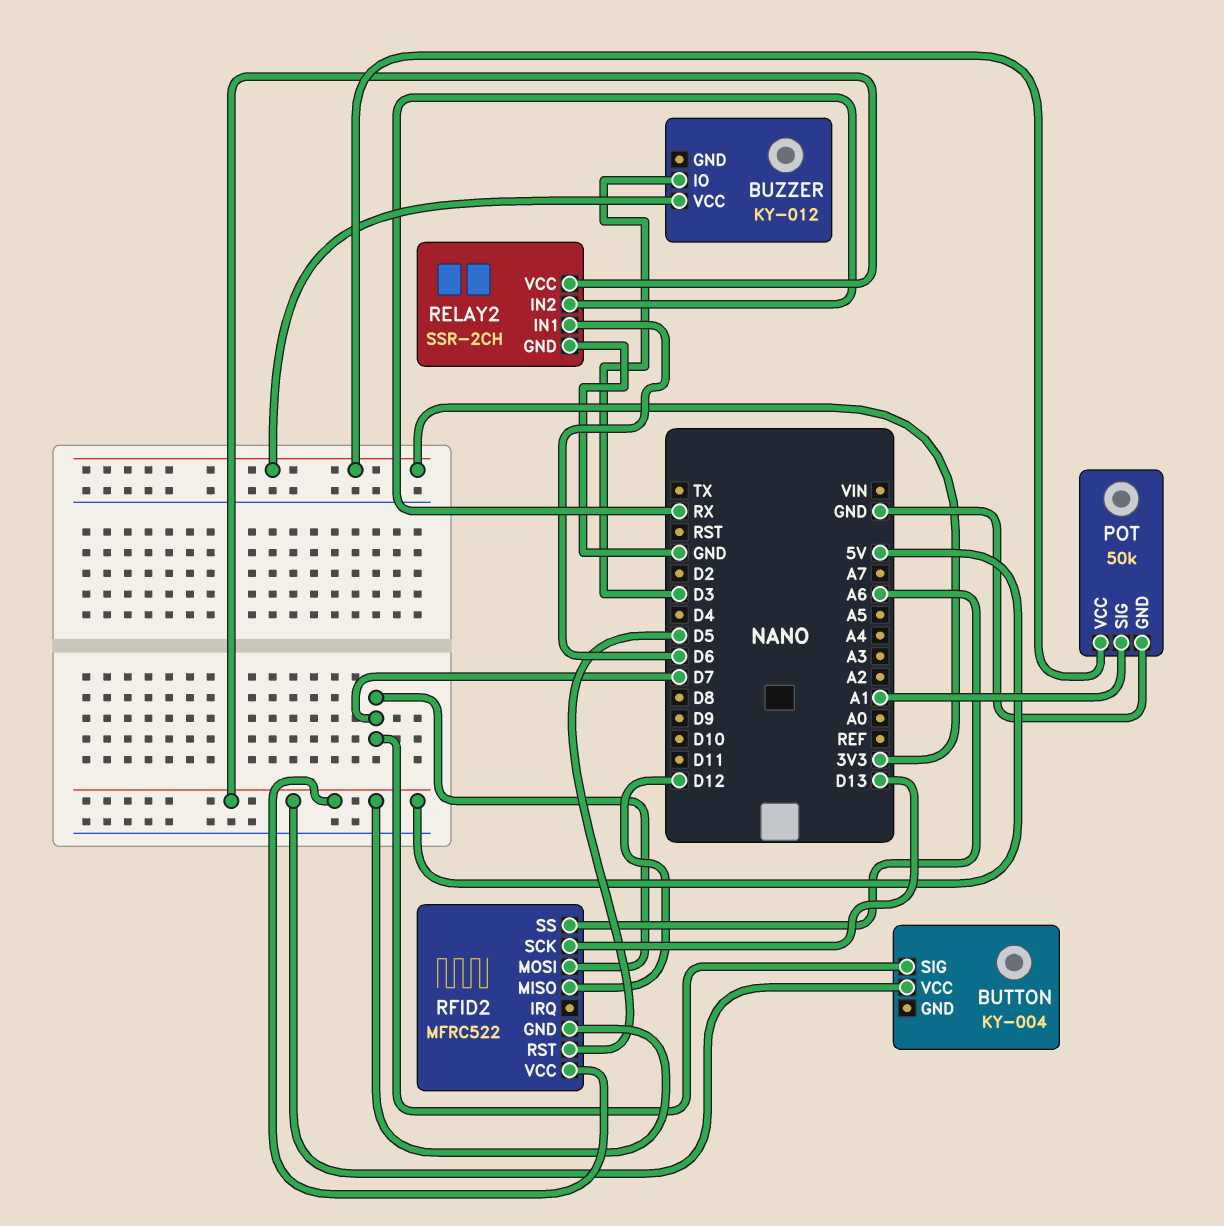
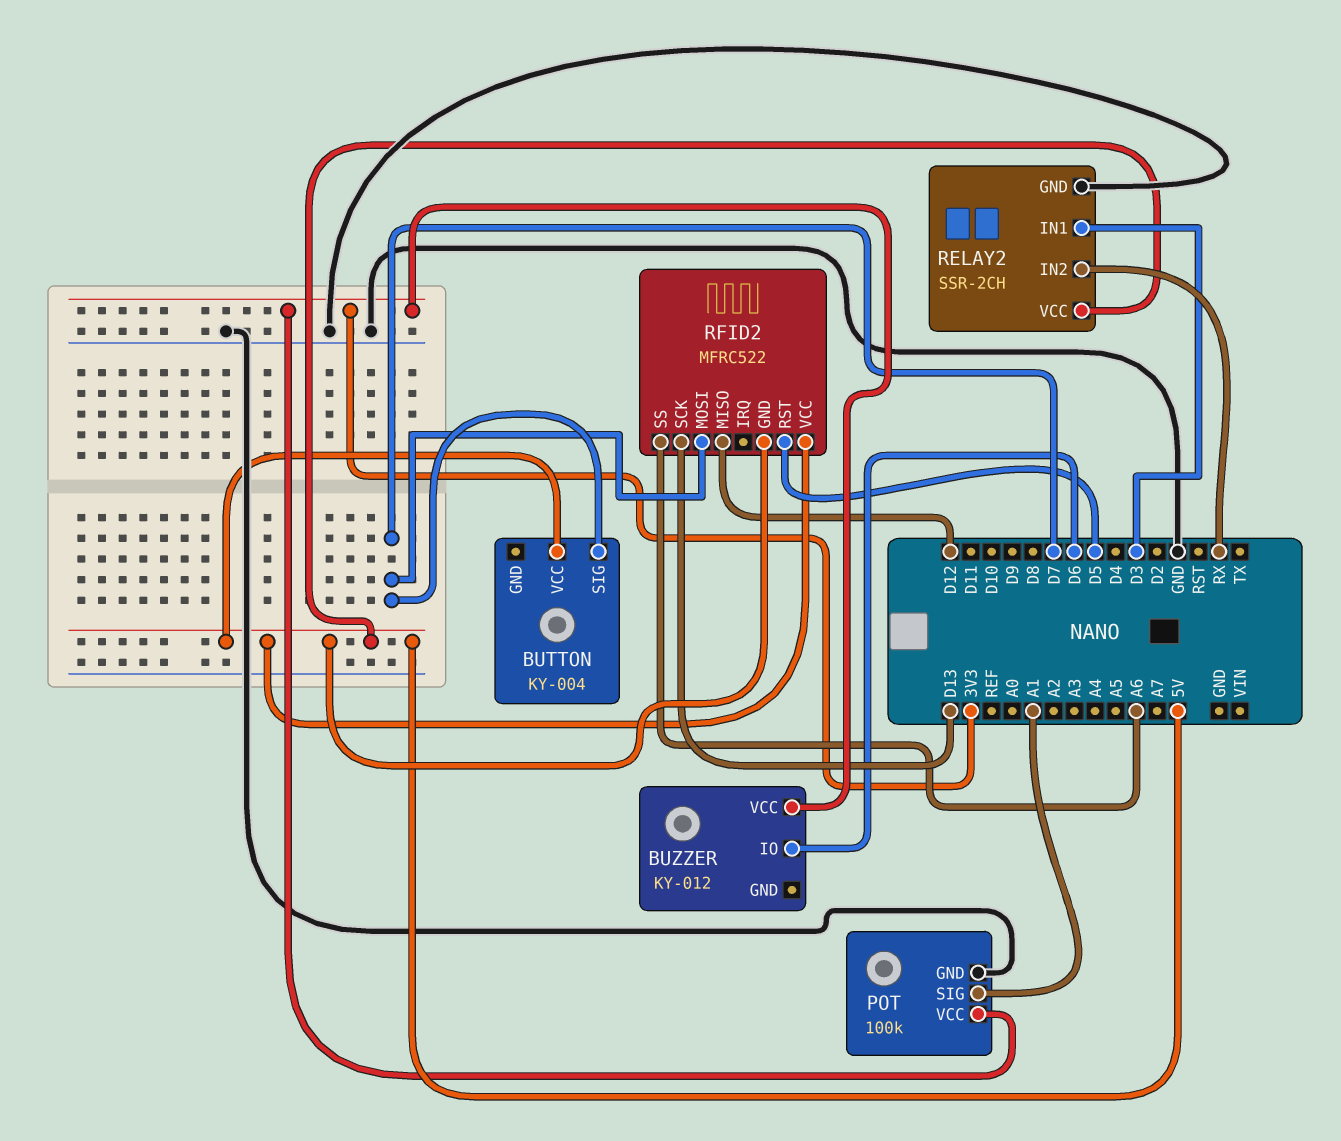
BUZZER pin IO: D3 -> D6
POT: 50k -> 100k
RELAY2 pin IN1: D6 -> D3

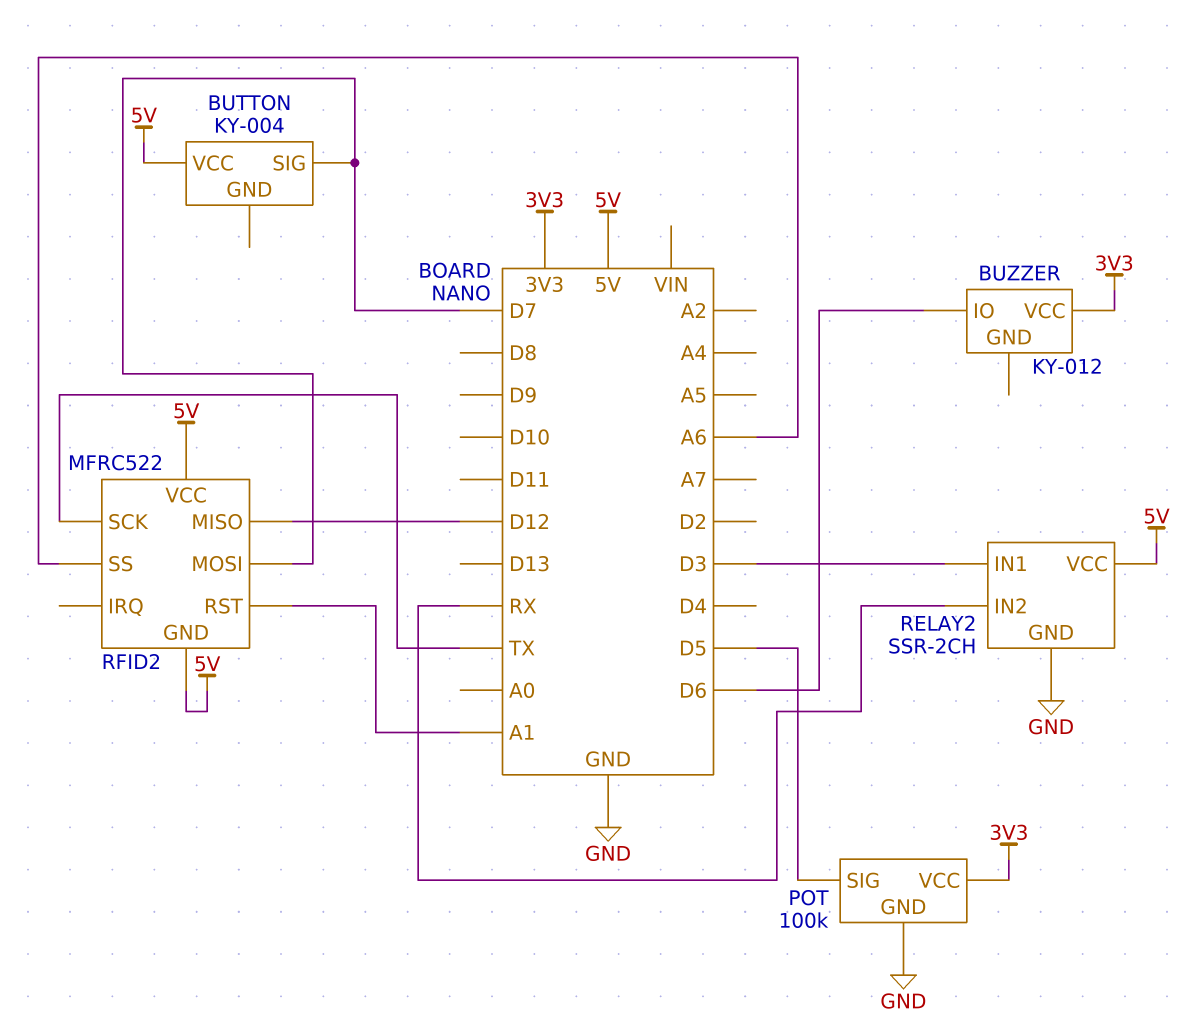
POT pin SIG: A1 -> D5
RFID2 pin RST: D5 -> A1
RFID2 pin SCK: D13 -> TX

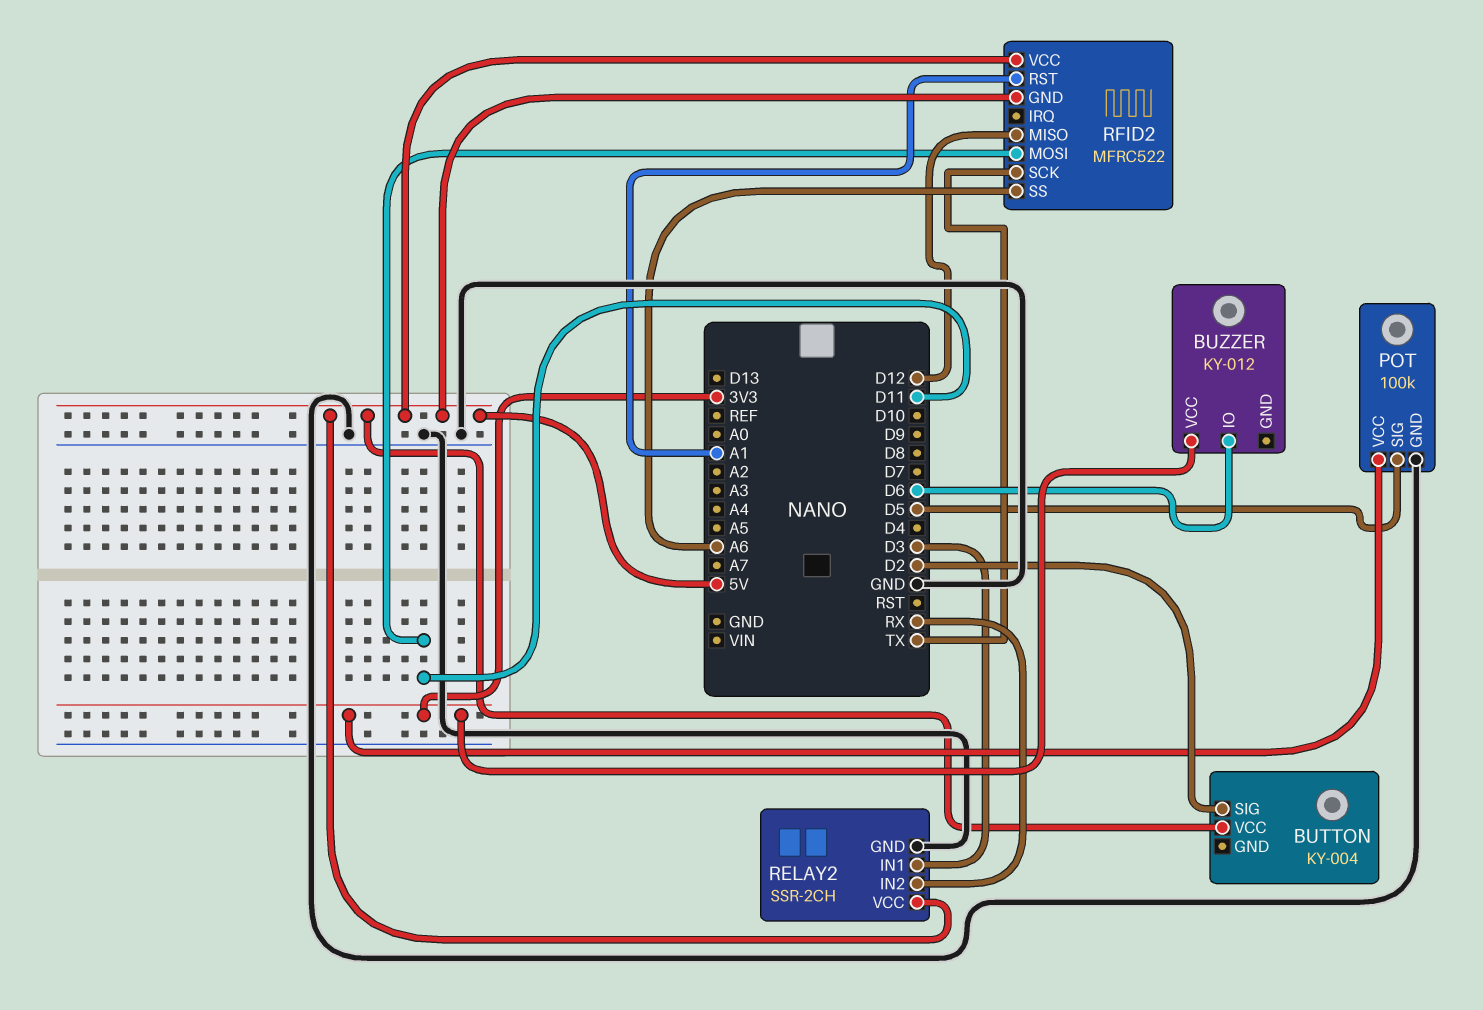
BUTTON pin SIG: D7 -> D2
RFID2 pin MOSI: D7 -> D11

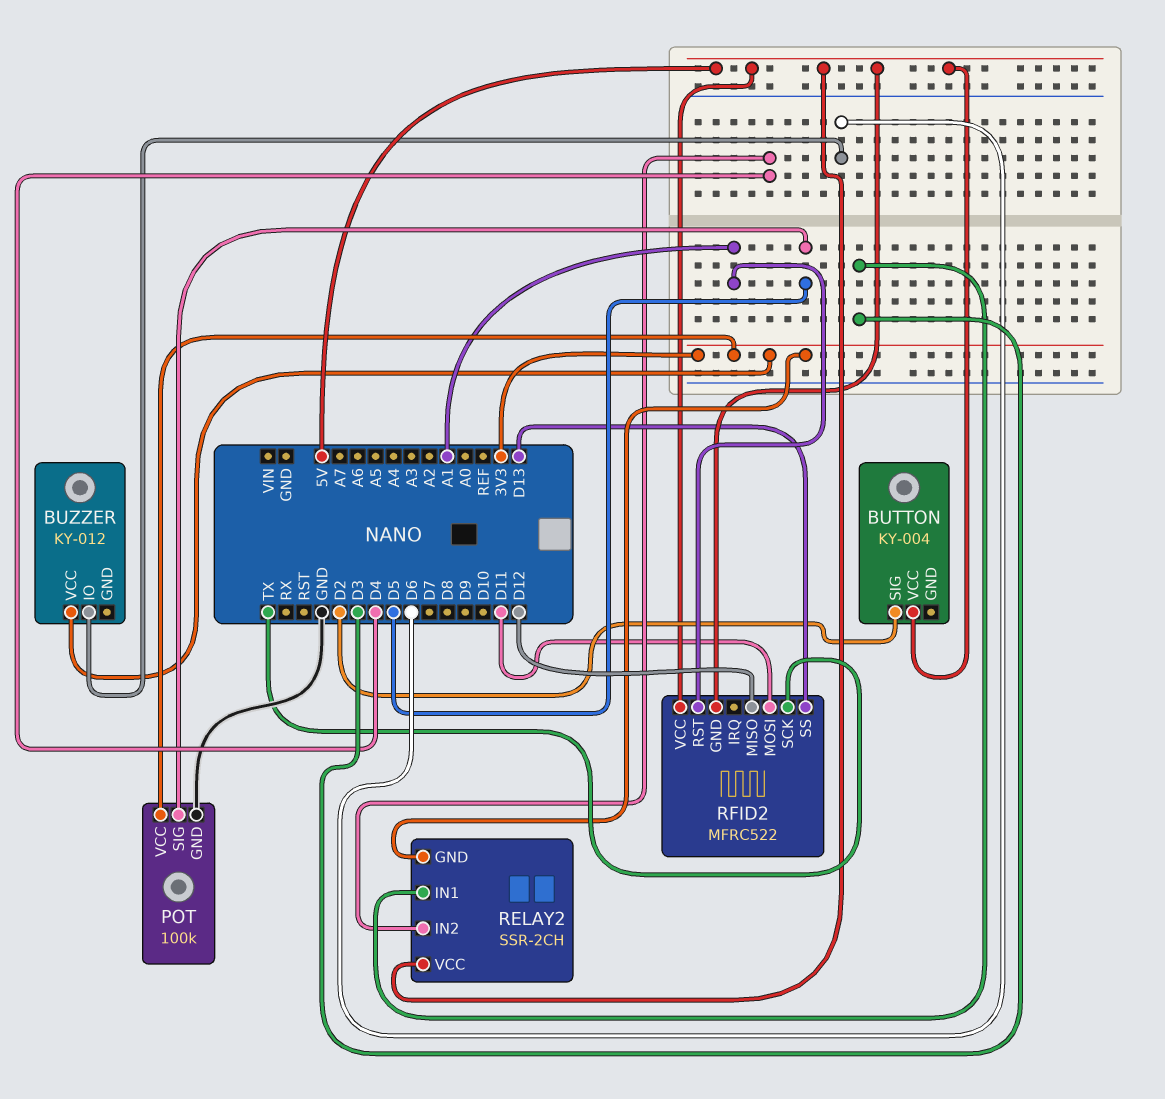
RELAY2 pin GND: GND -> 3V3
RELAY2 pin IN2: RX -> D4
RFID2 pin SS: A6 -> D13

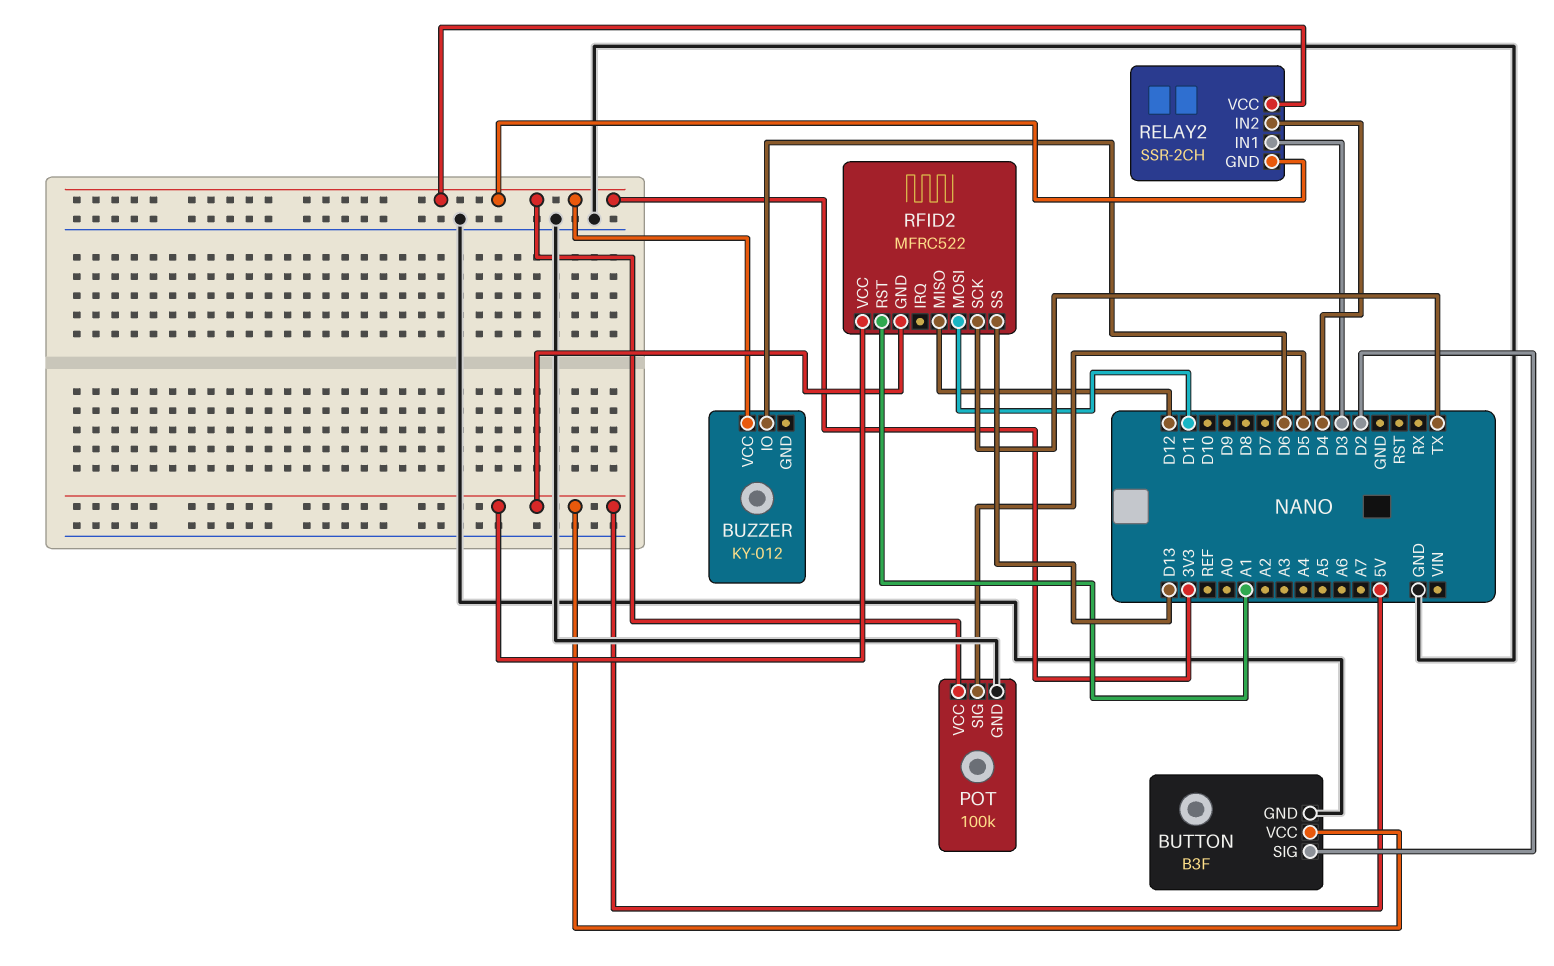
BUTTON: KY-004 -> B3F
BUTTON pin GND: none -> GND
RELAY2 pin VCC: 5V -> 3V3

